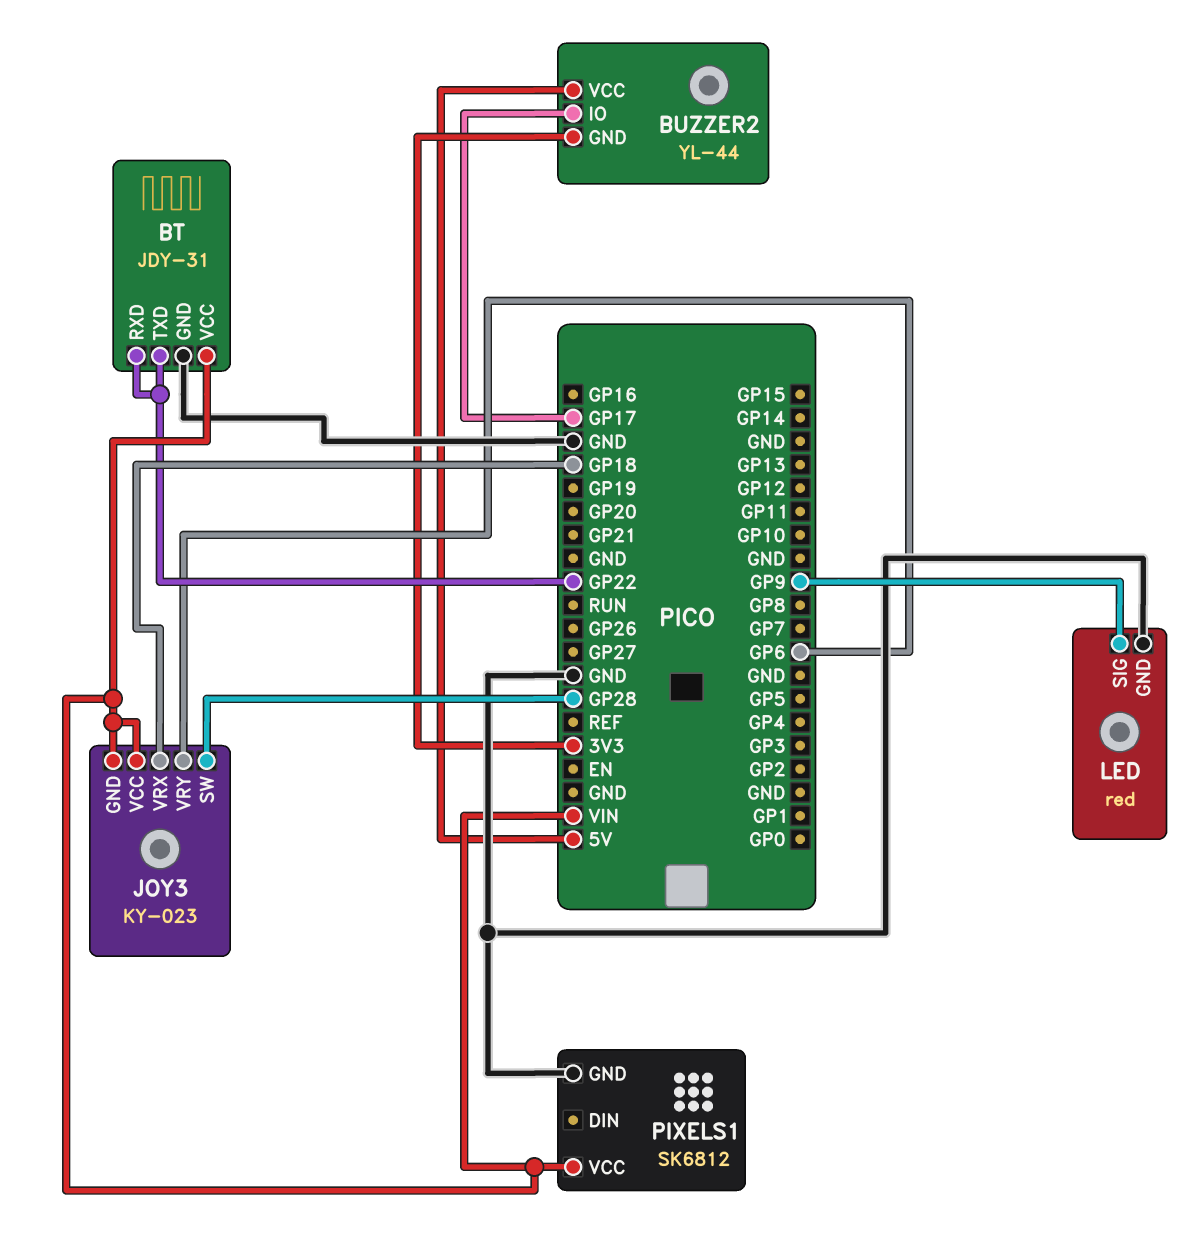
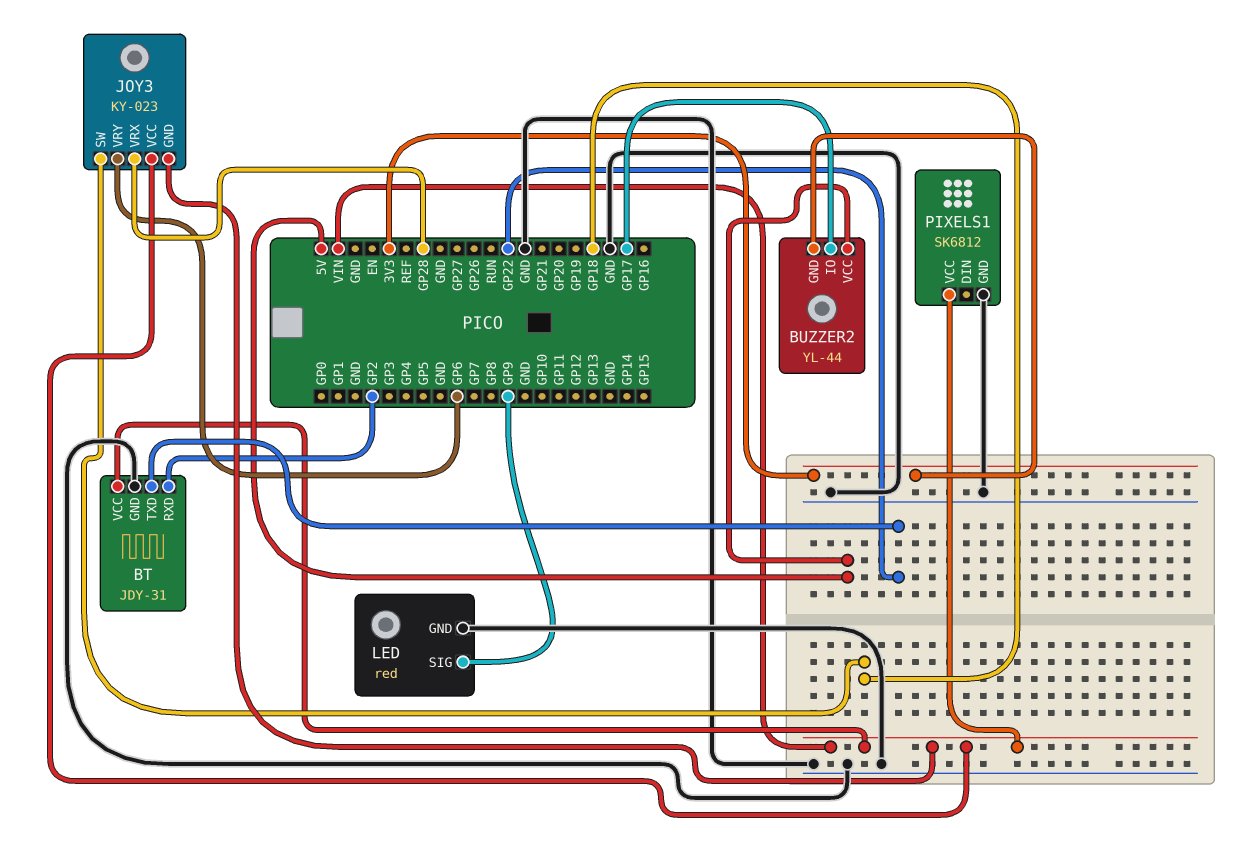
BT pin RXD: GP22 -> GP2
JOY3 pin SW: GP28 -> GP18
JOY3 pin VRX: GP18 -> GP28

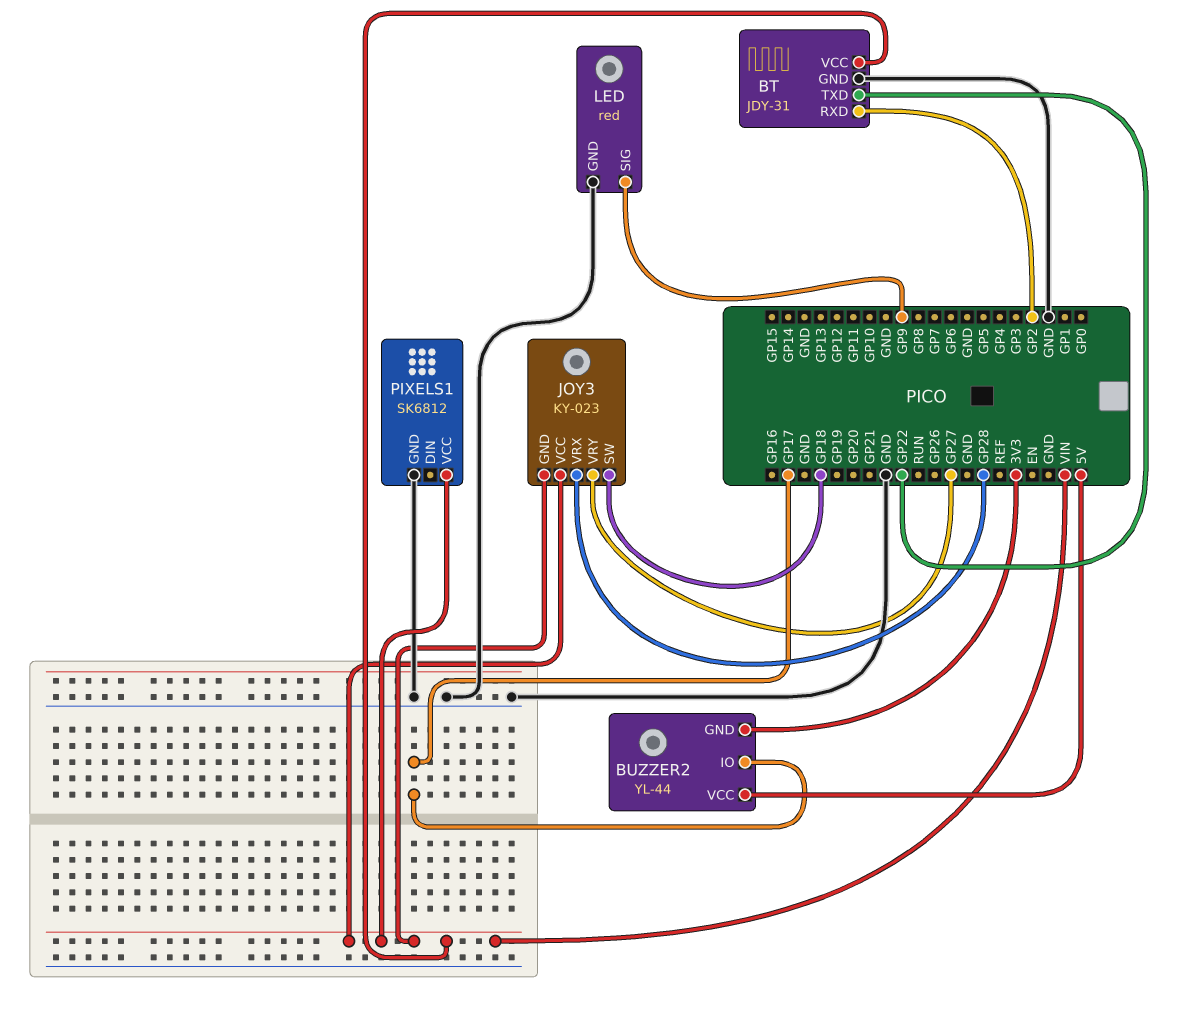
JOY3 pin VRY: GP6 -> GP27

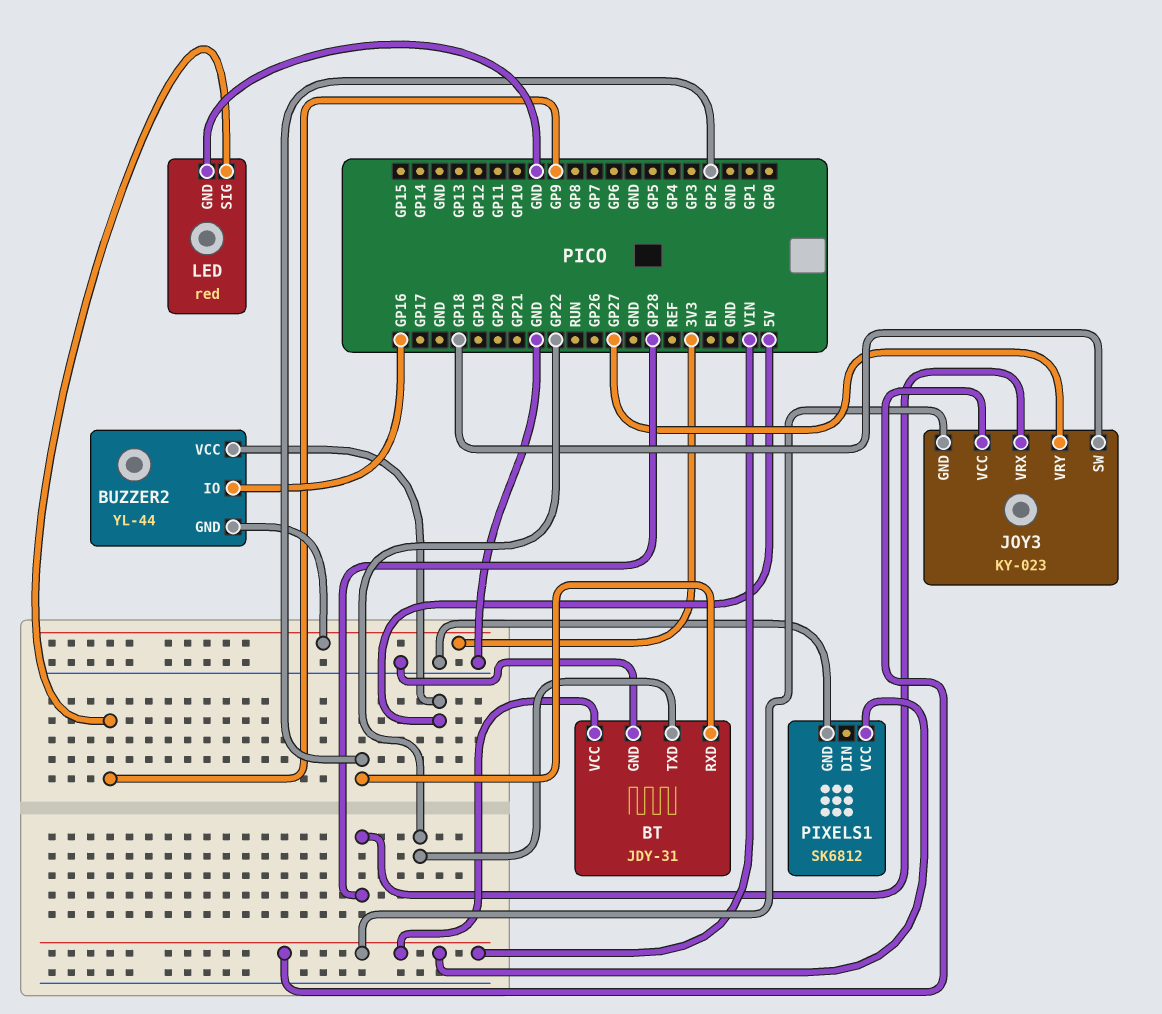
BUZZER2 pin IO: GP17 -> GP16

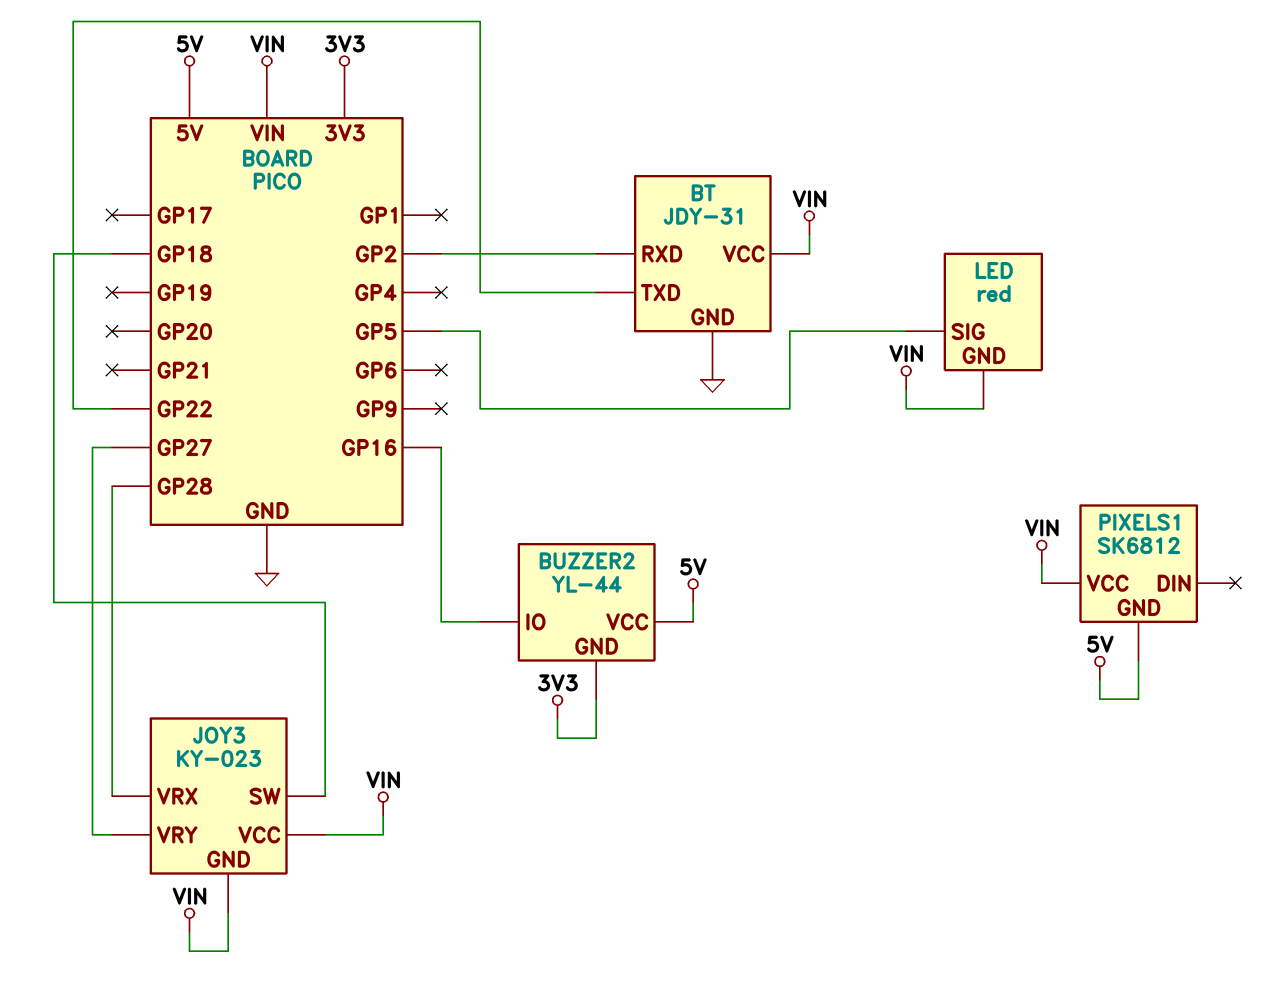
LED pin GND: GND -> VIN
LED pin SIG: GP9 -> GP5
PIXELS1 pin GND: GND -> 5V

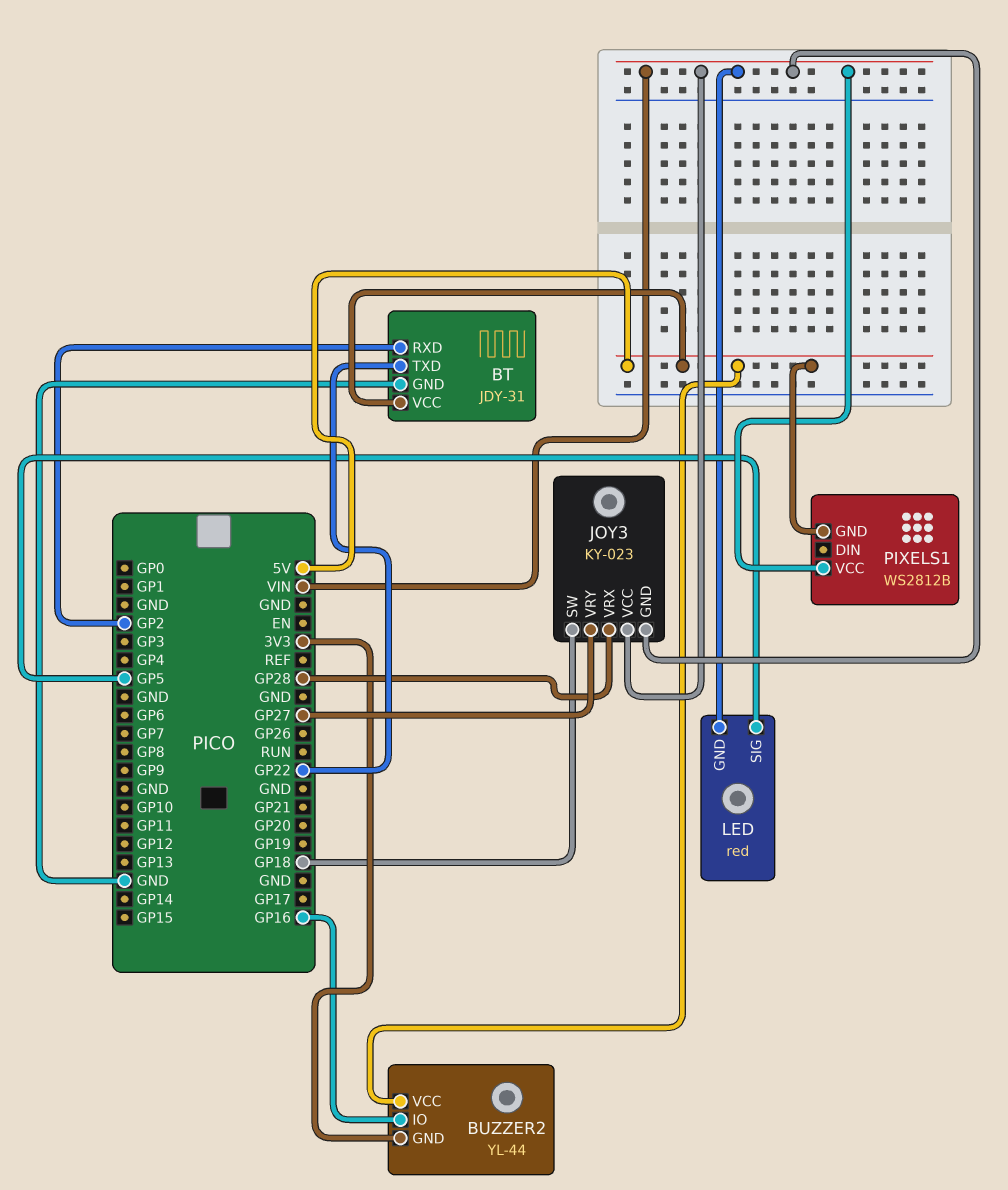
BT pin VCC: VIN -> 5V
PIXELS1: SK6812 -> WS2812B

